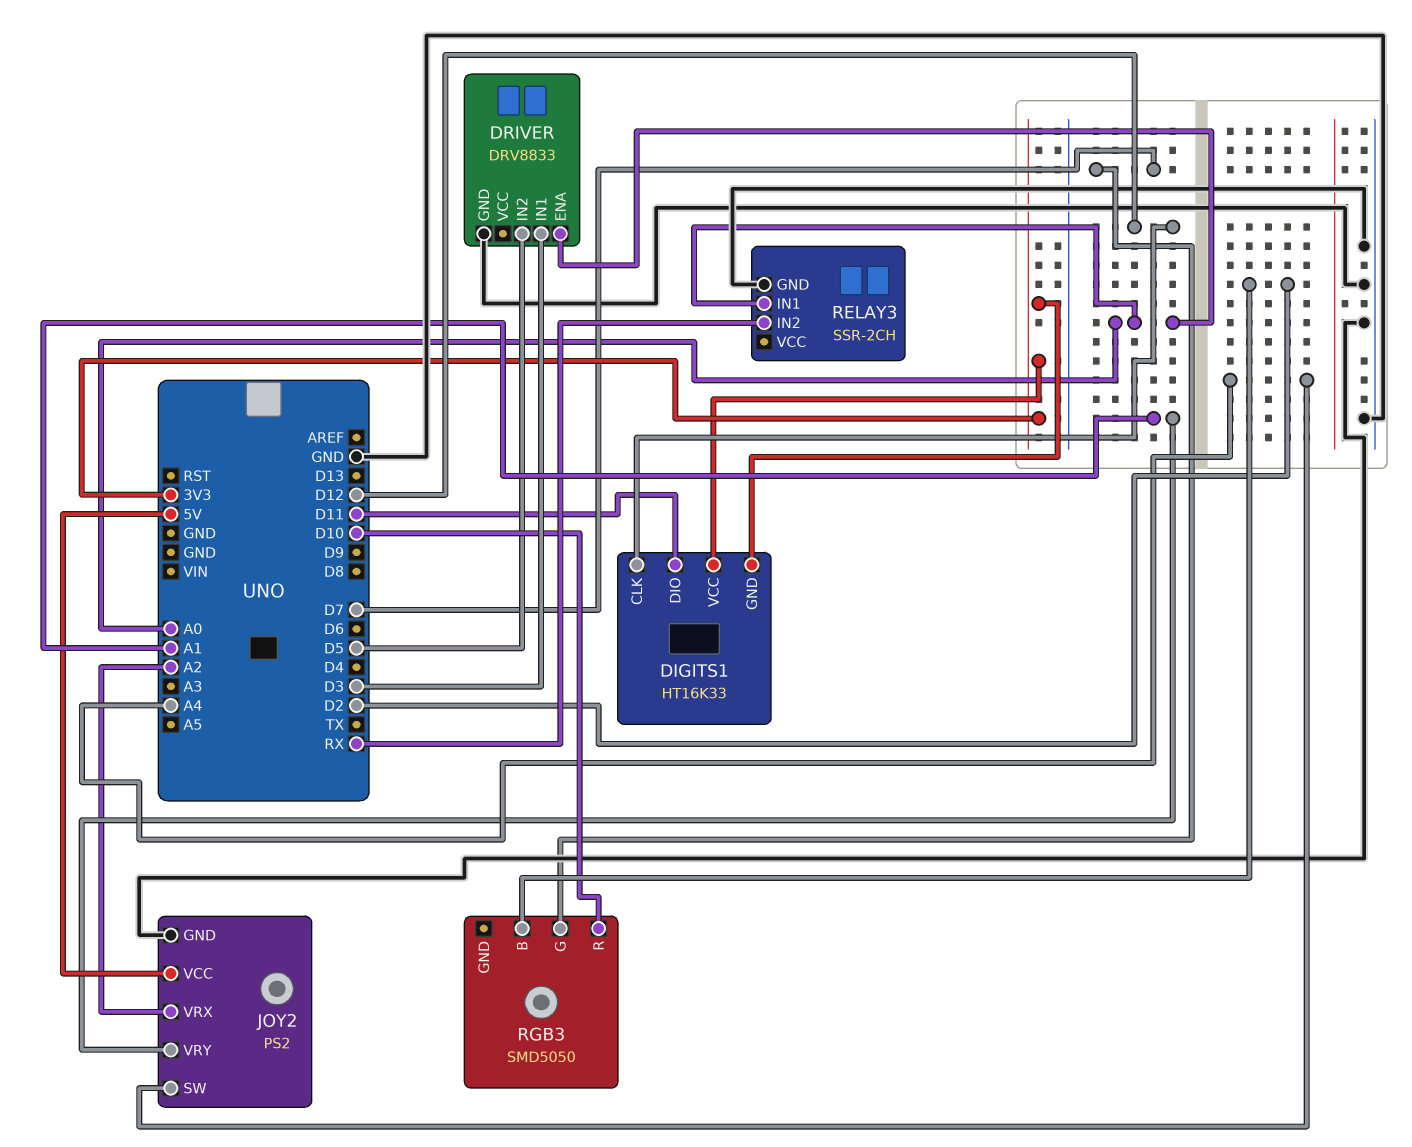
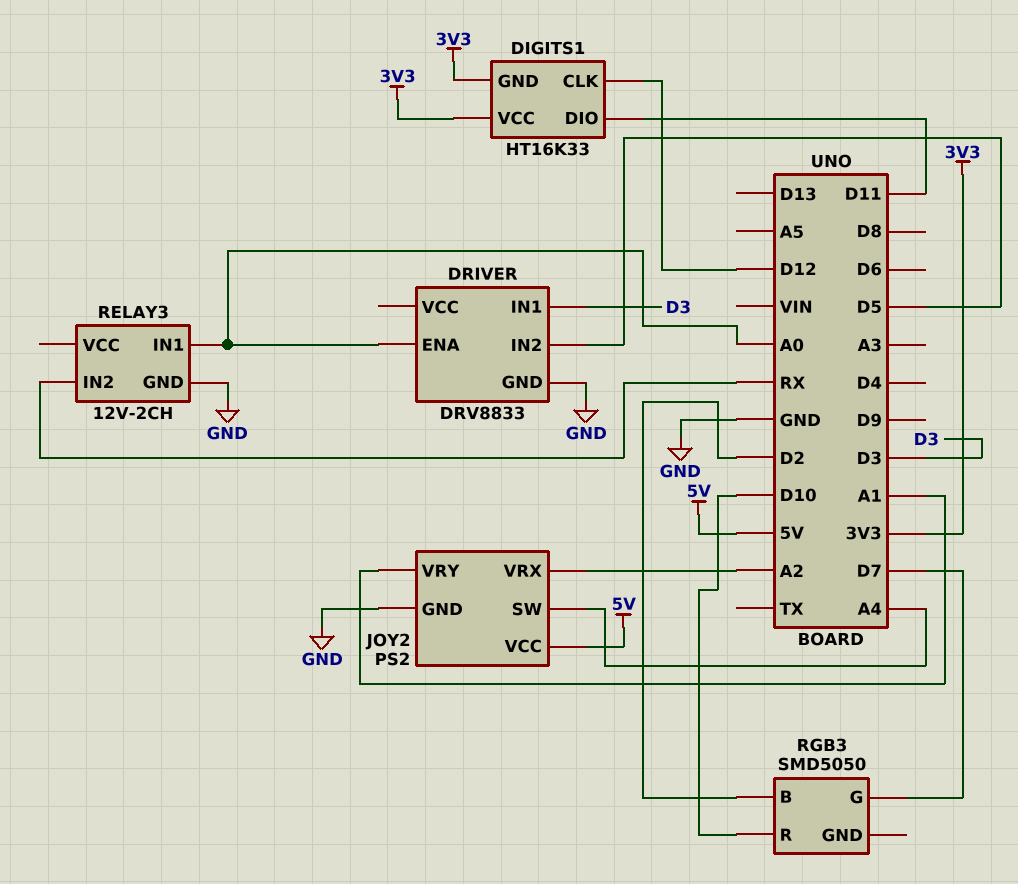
RELAY3: SSR-2CH -> 12V-2CH

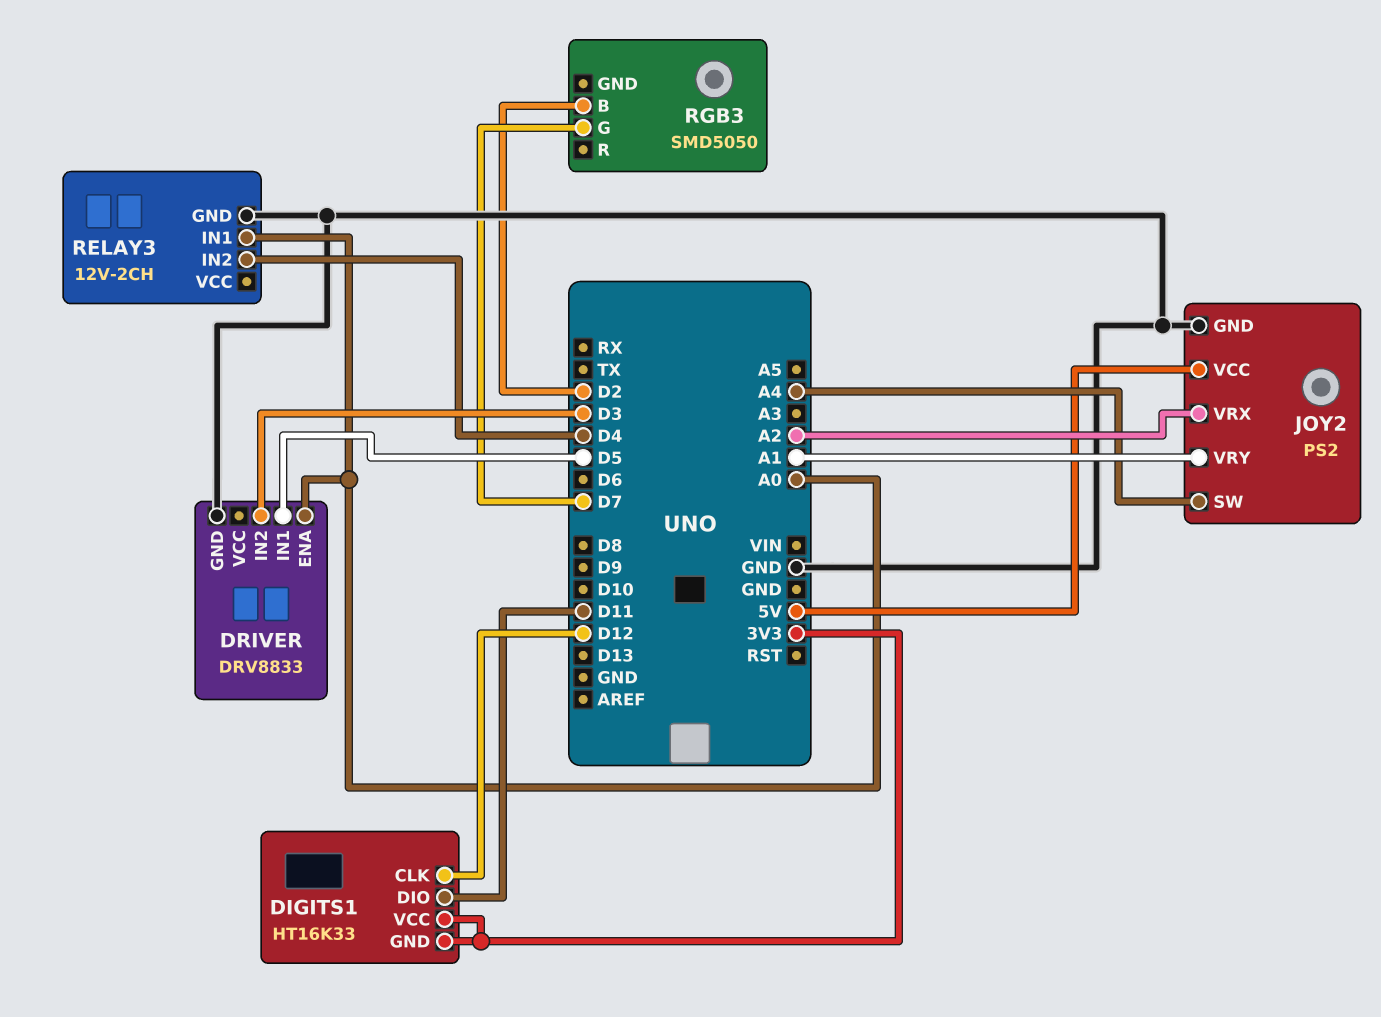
DRIVER pin IN1: D3 -> D5
DRIVER pin IN2: D5 -> D3
RELAY3 pin IN2: RX -> D4
RGB3 pin R: D10 -> none

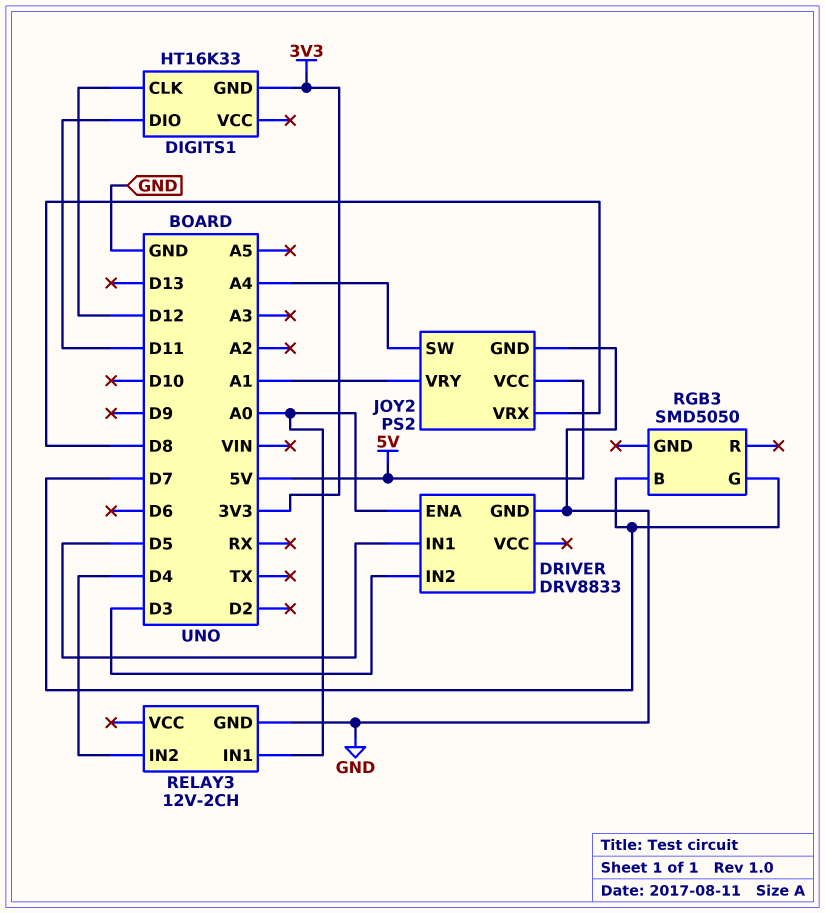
DIGITS1 pin VCC: 3V3 -> none
JOY2 pin VRX: A2 -> D8
RGB3 pin B: D2 -> D7

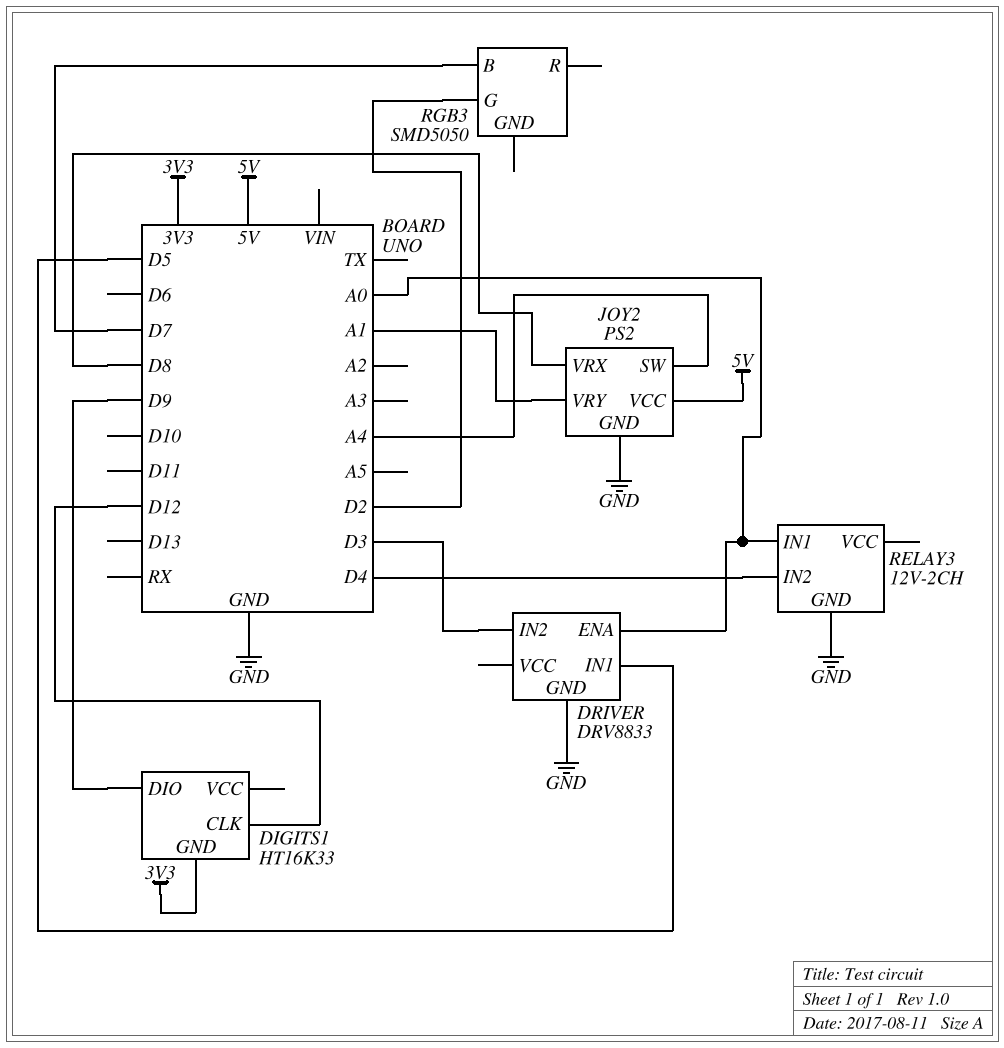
DIGITS1 pin DIO: D11 -> D9
RGB3 pin G: D7 -> D2

